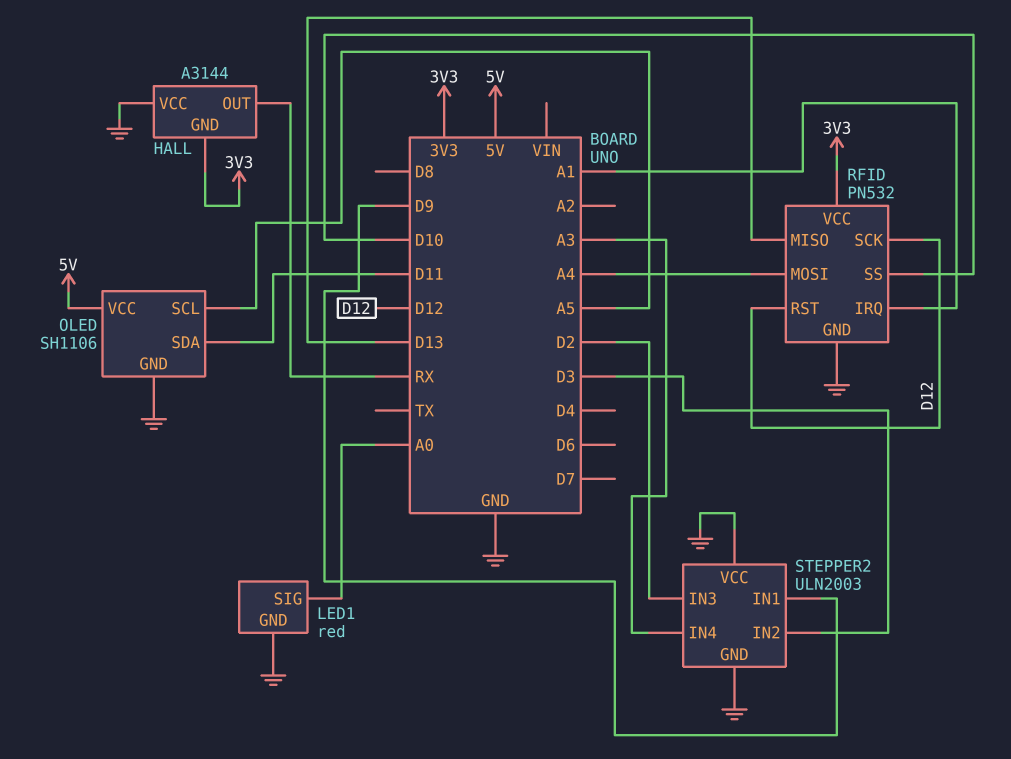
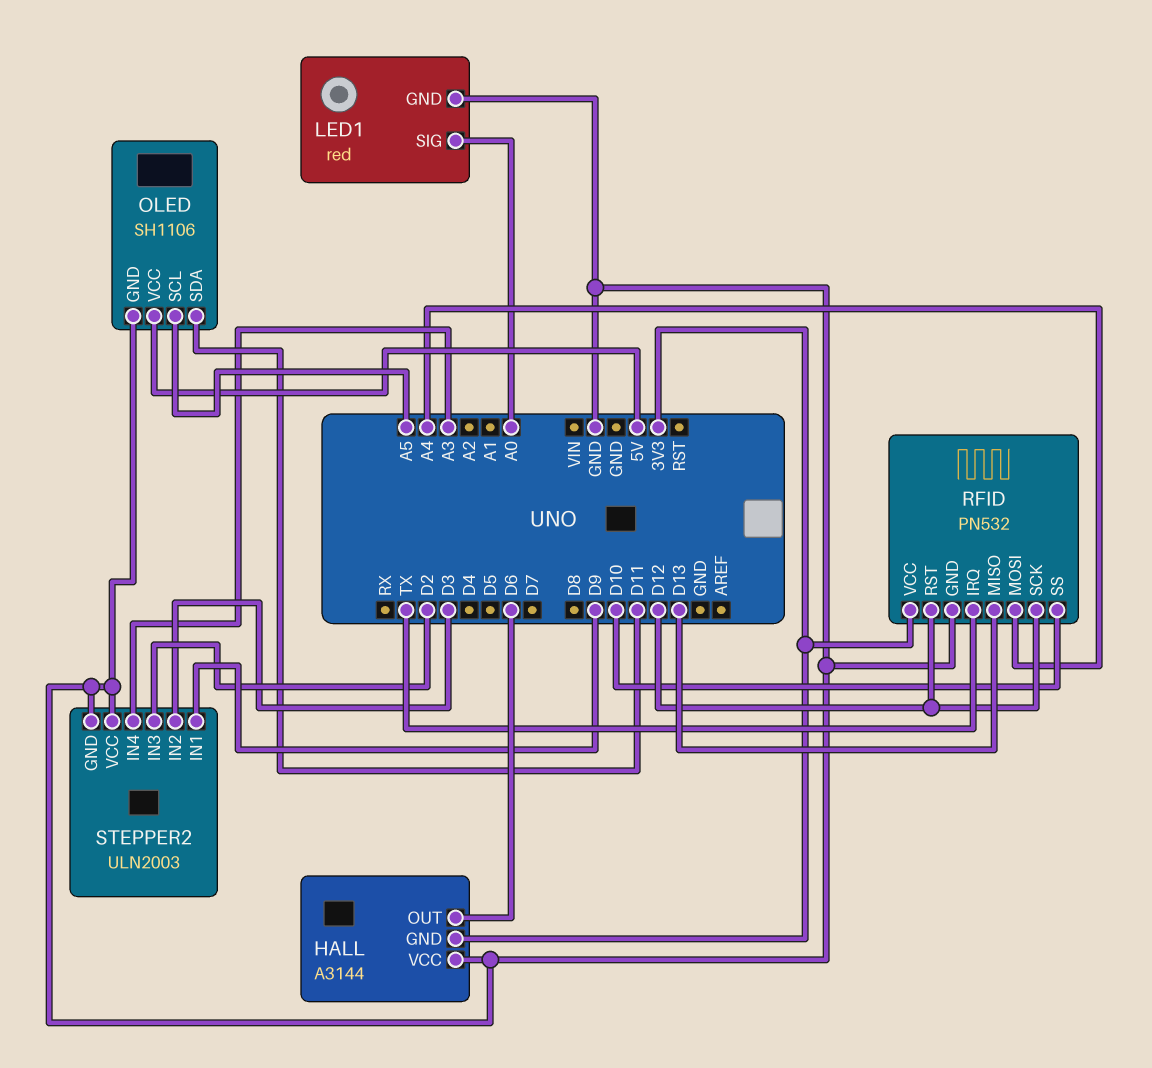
HALL pin OUT: RX -> D6
RFID pin IRQ: A1 -> TX

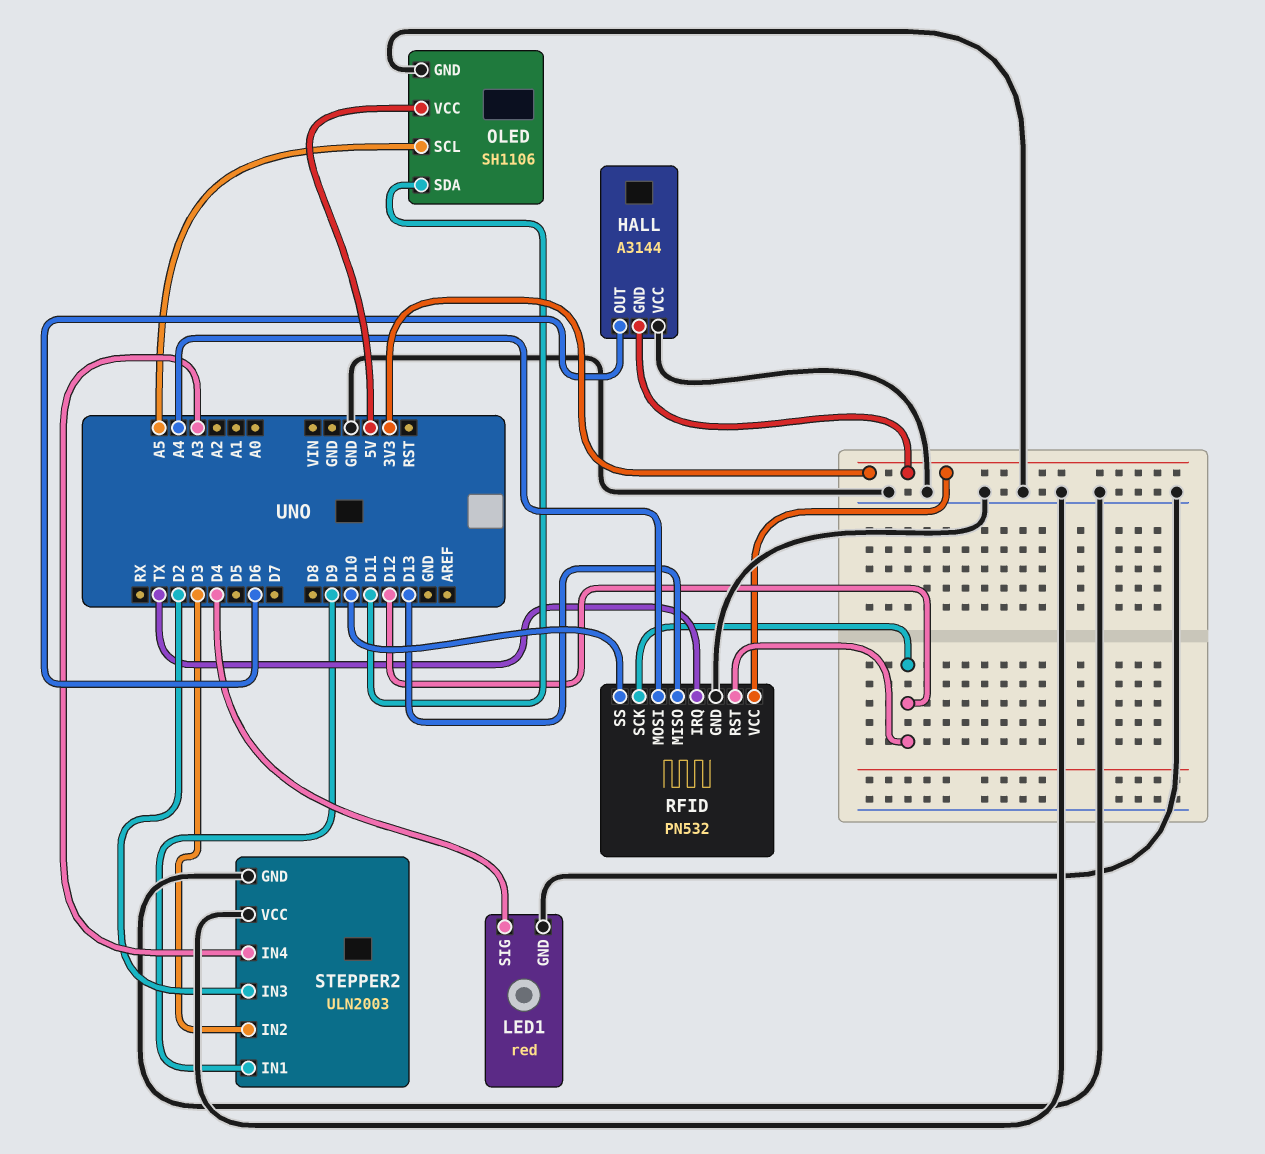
LED1 pin SIG: A0 -> D4

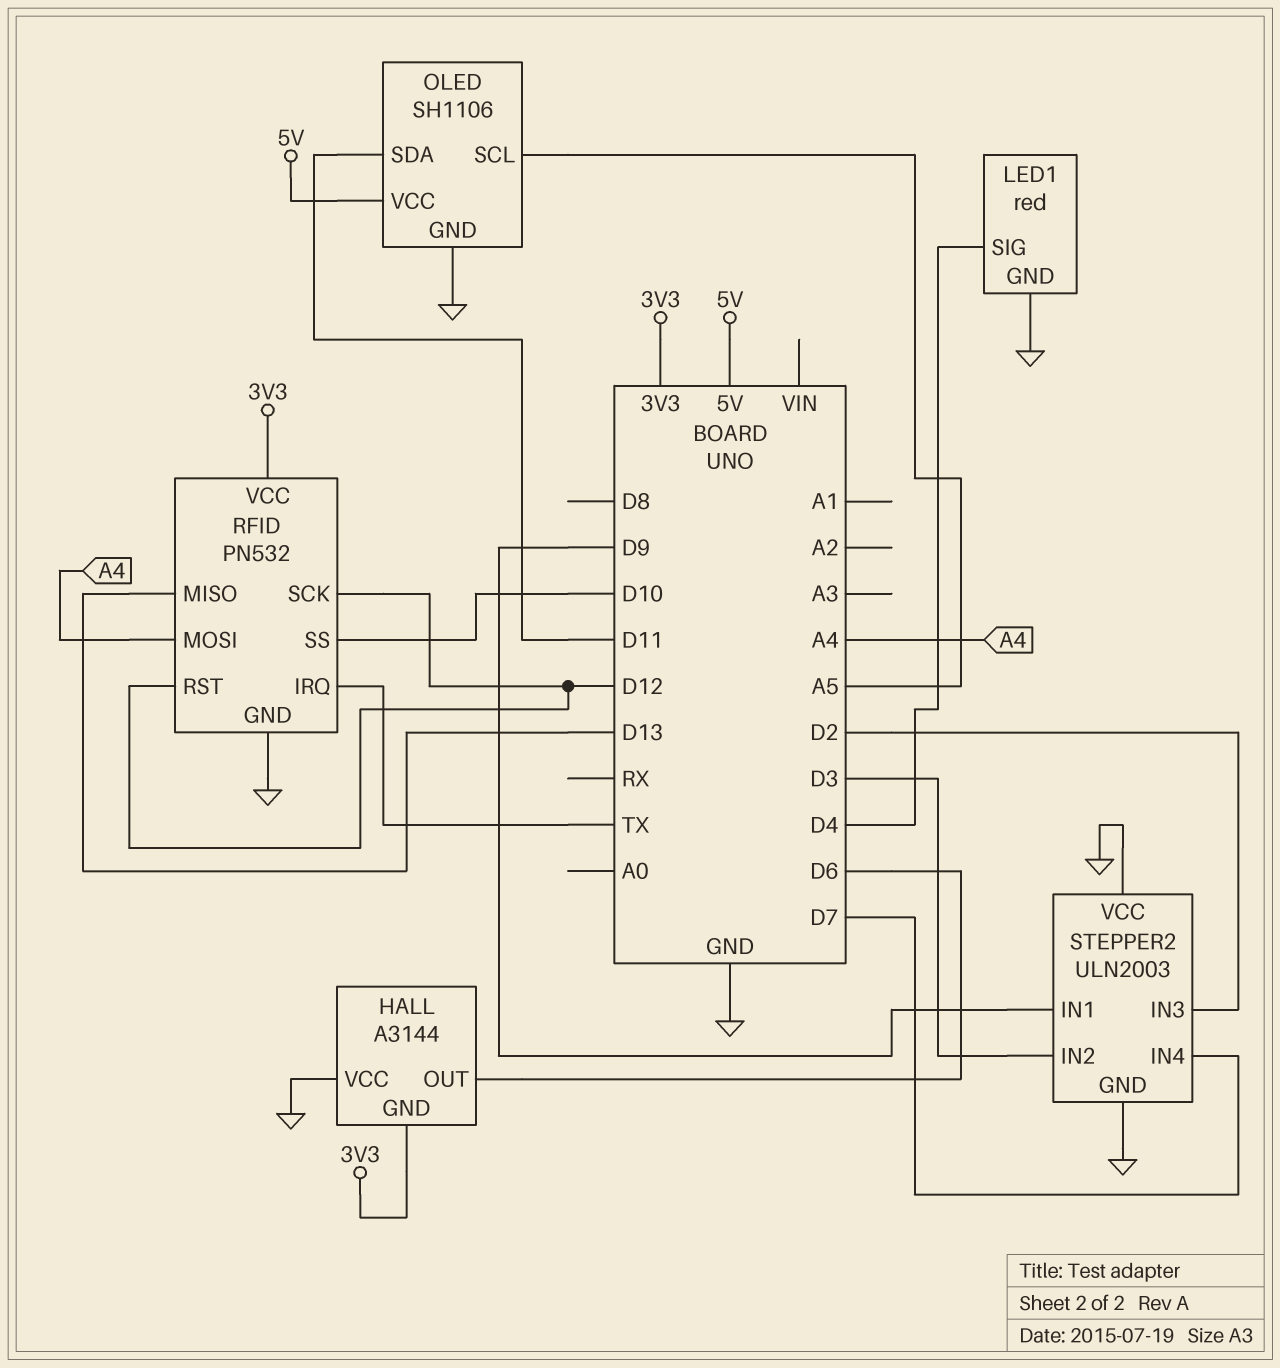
STEPPER2 pin IN4: A3 -> D7

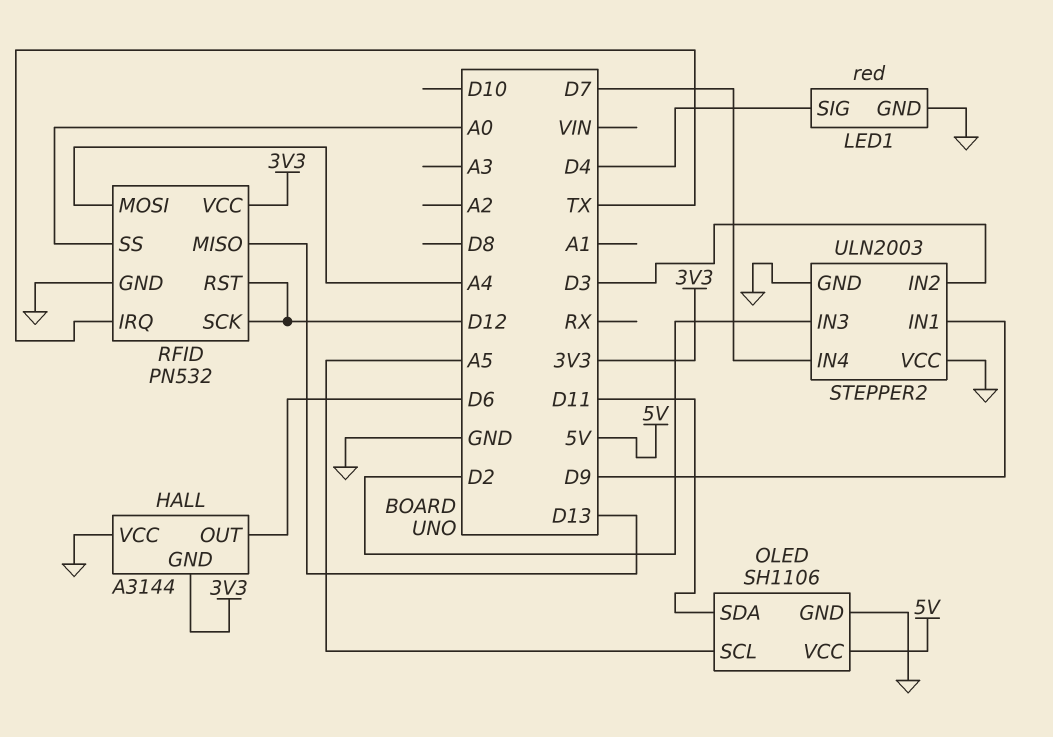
RFID pin SS: D10 -> A0

